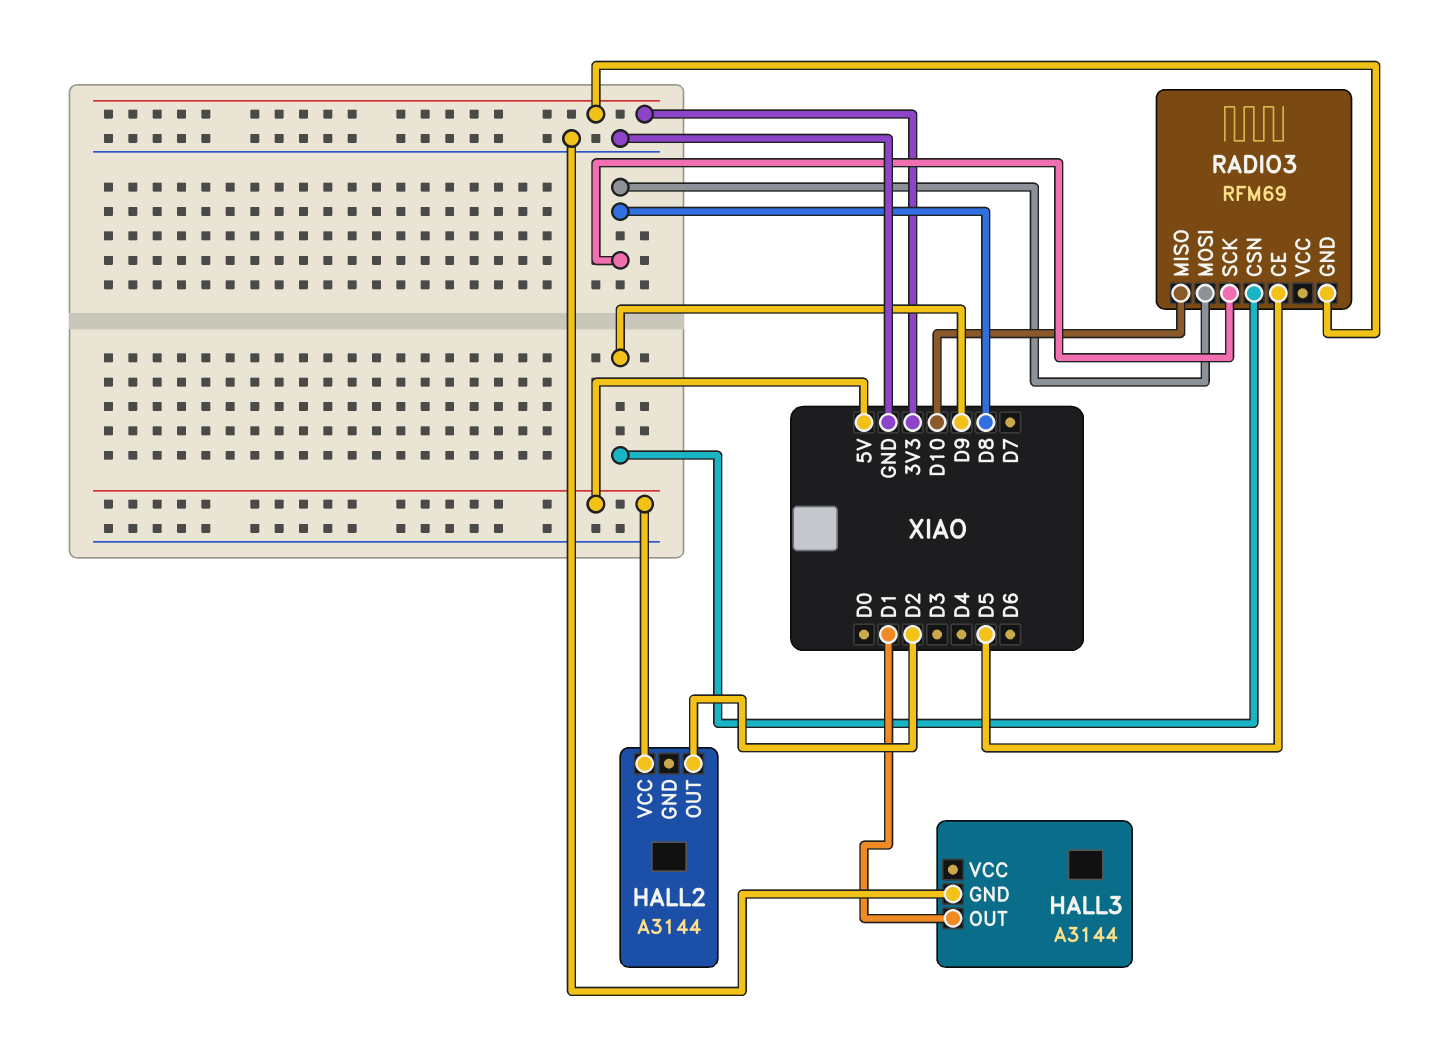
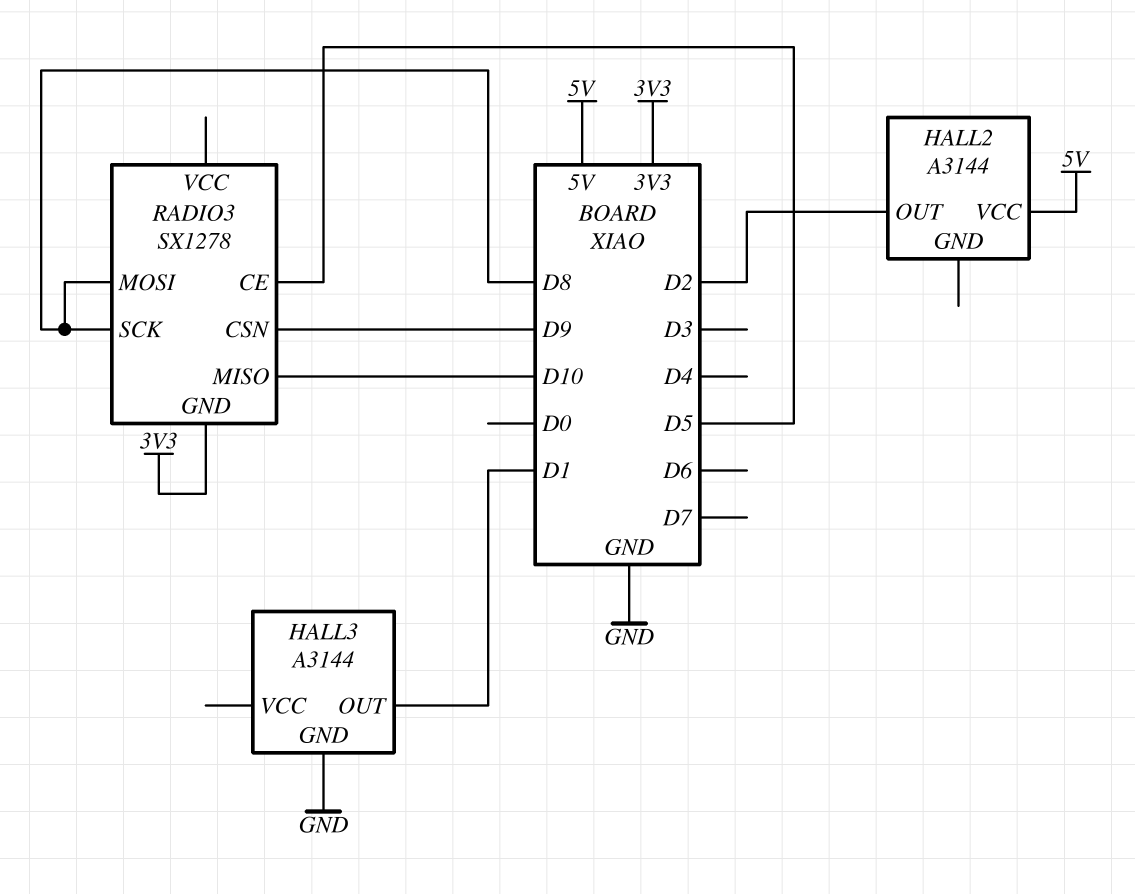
RADIO3: RFM69 -> SX1278

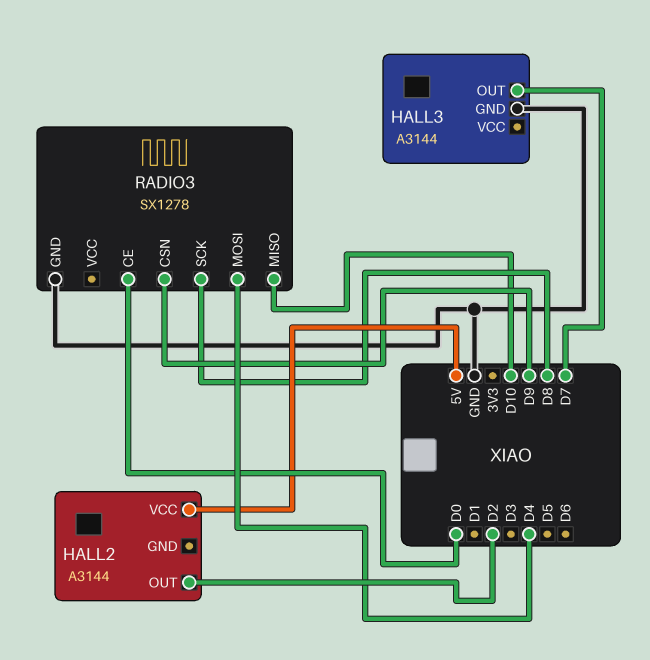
HALL3 pin OUT: D1 -> D7
RADIO3 pin CE: D5 -> D0
RADIO3 pin GND: 3V3 -> GND
RADIO3 pin MOSI: D8 -> D4

